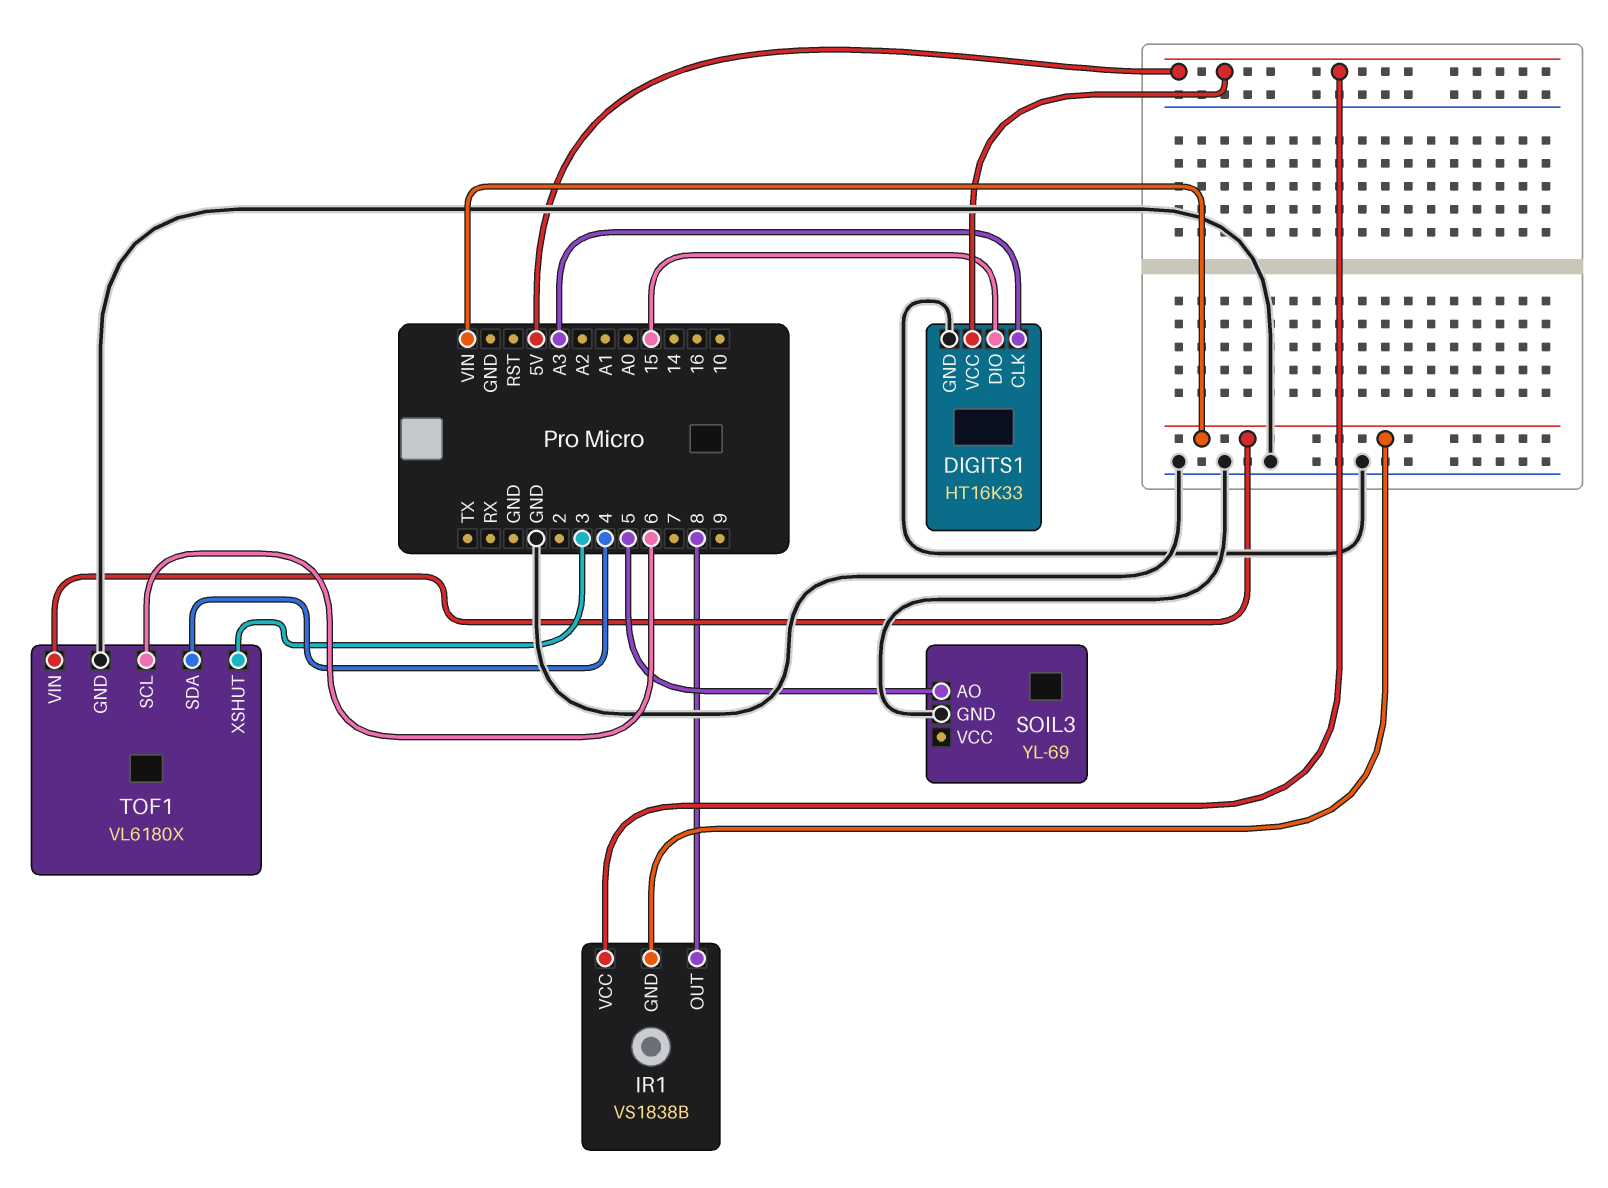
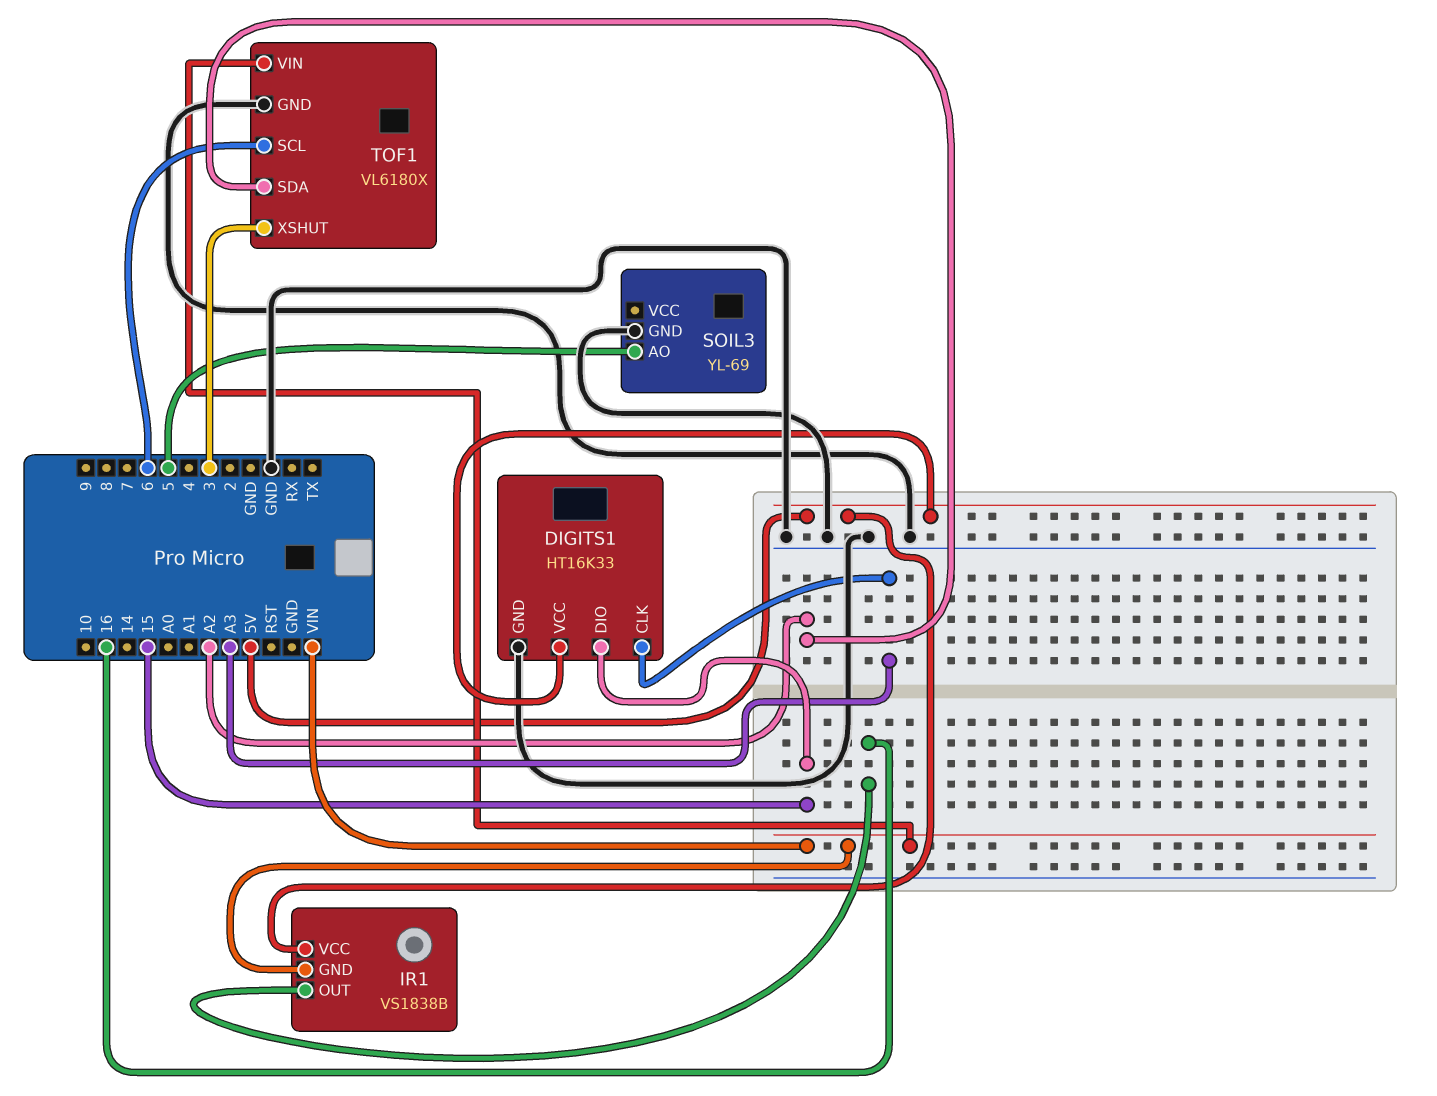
IR1 pin OUT: 8 -> 16
TOF1 pin SDA: 4 -> A2

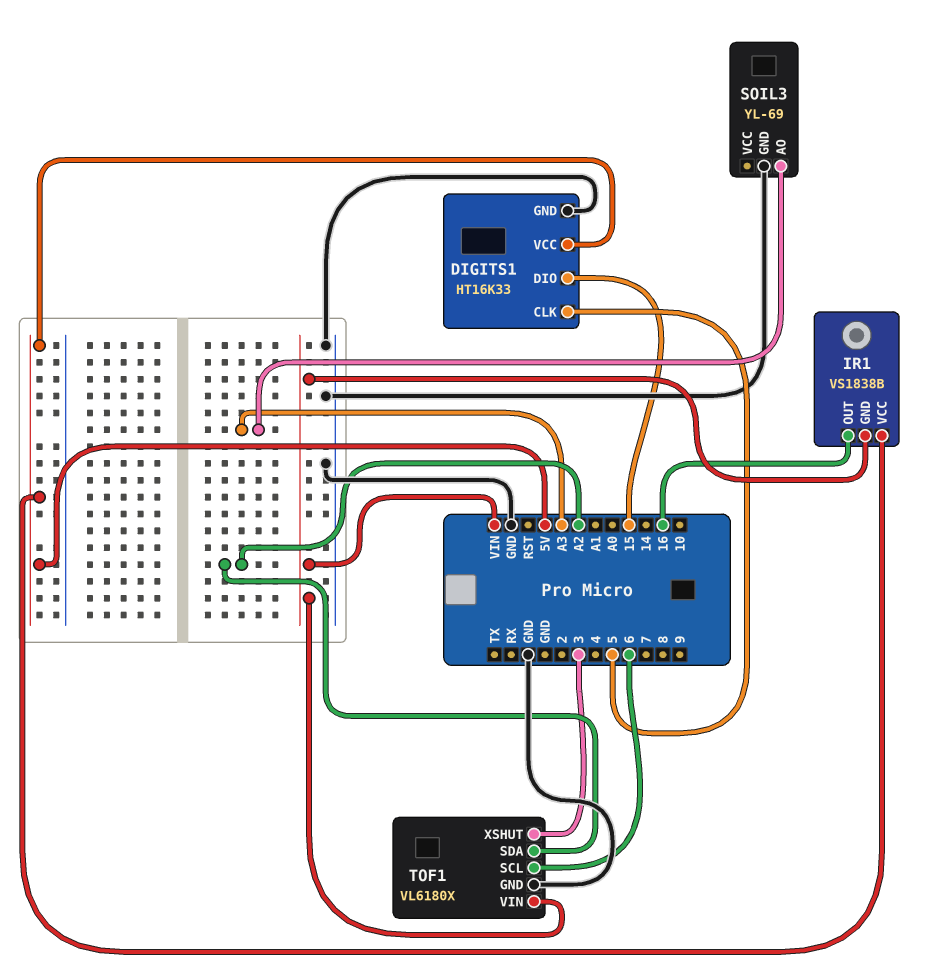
DIGITS1 pin CLK: A3 -> 5
SOIL3 pin AO: 5 -> A3

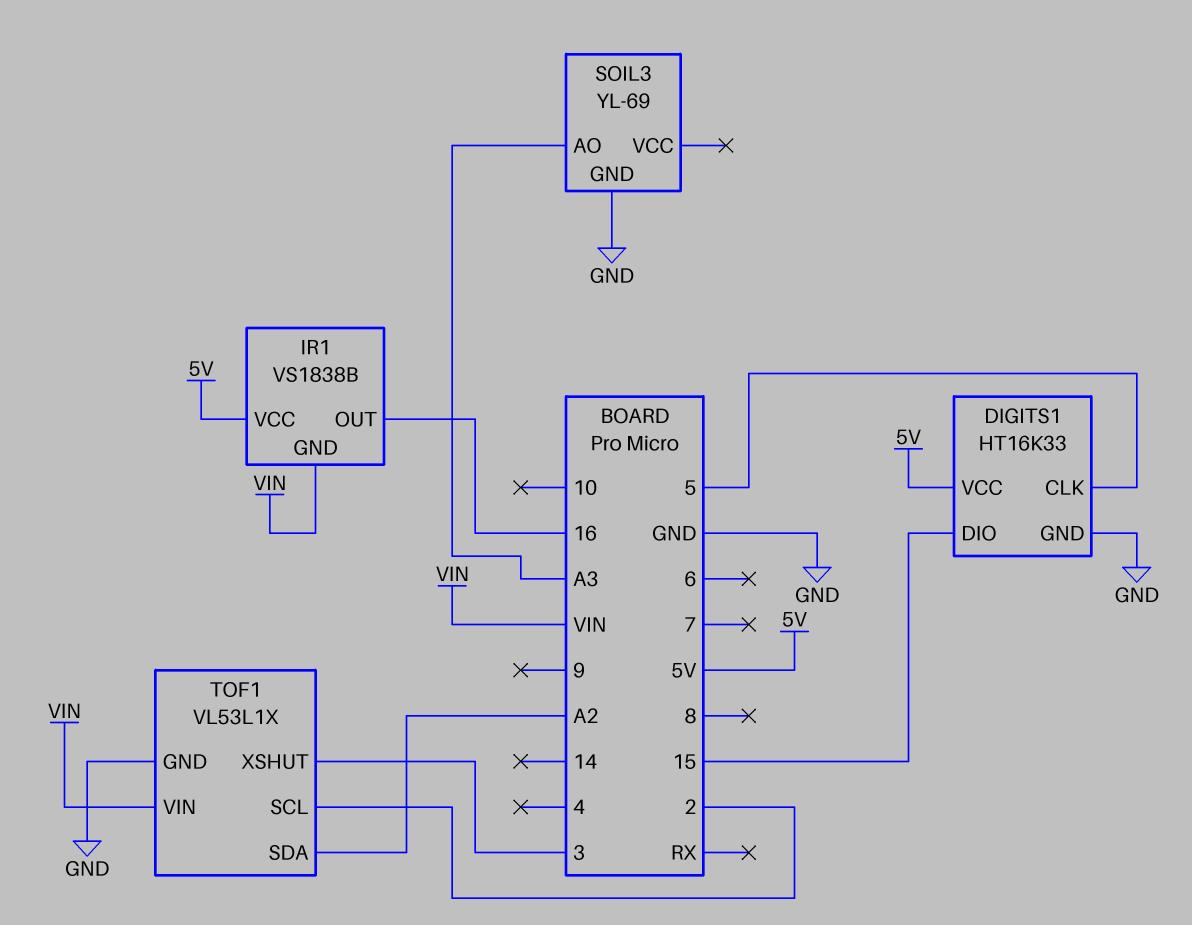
TOF1: VL6180X -> VL53L1X
TOF1 pin SCL: 6 -> 2

